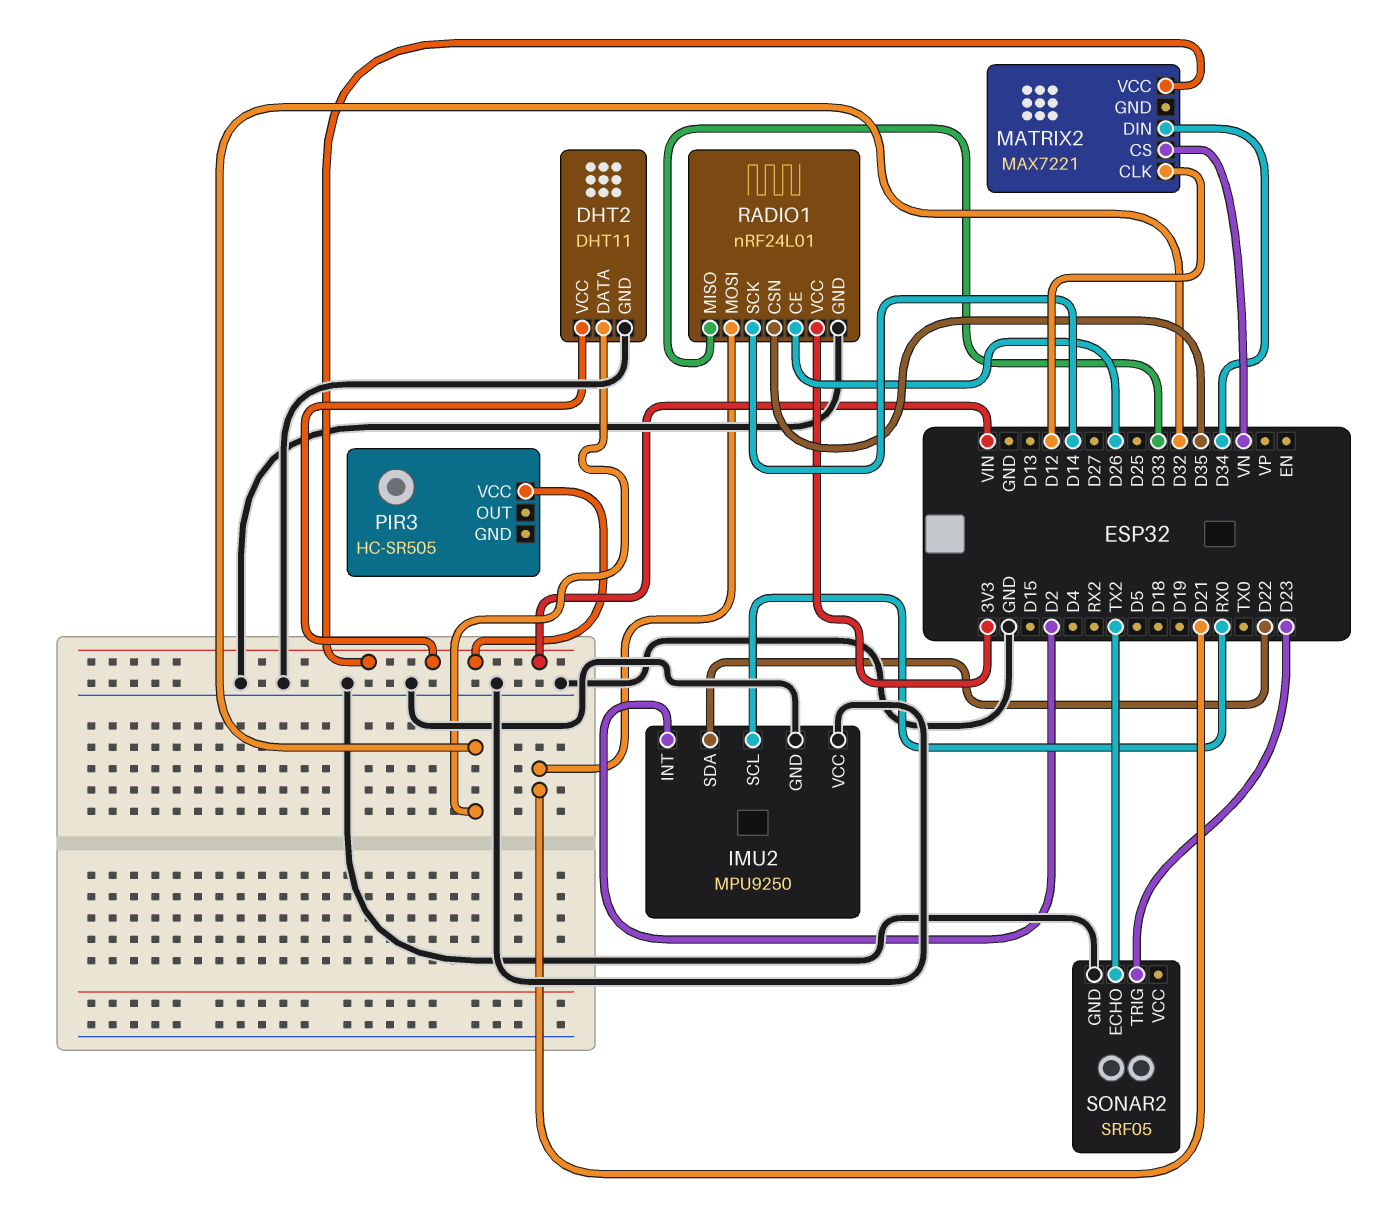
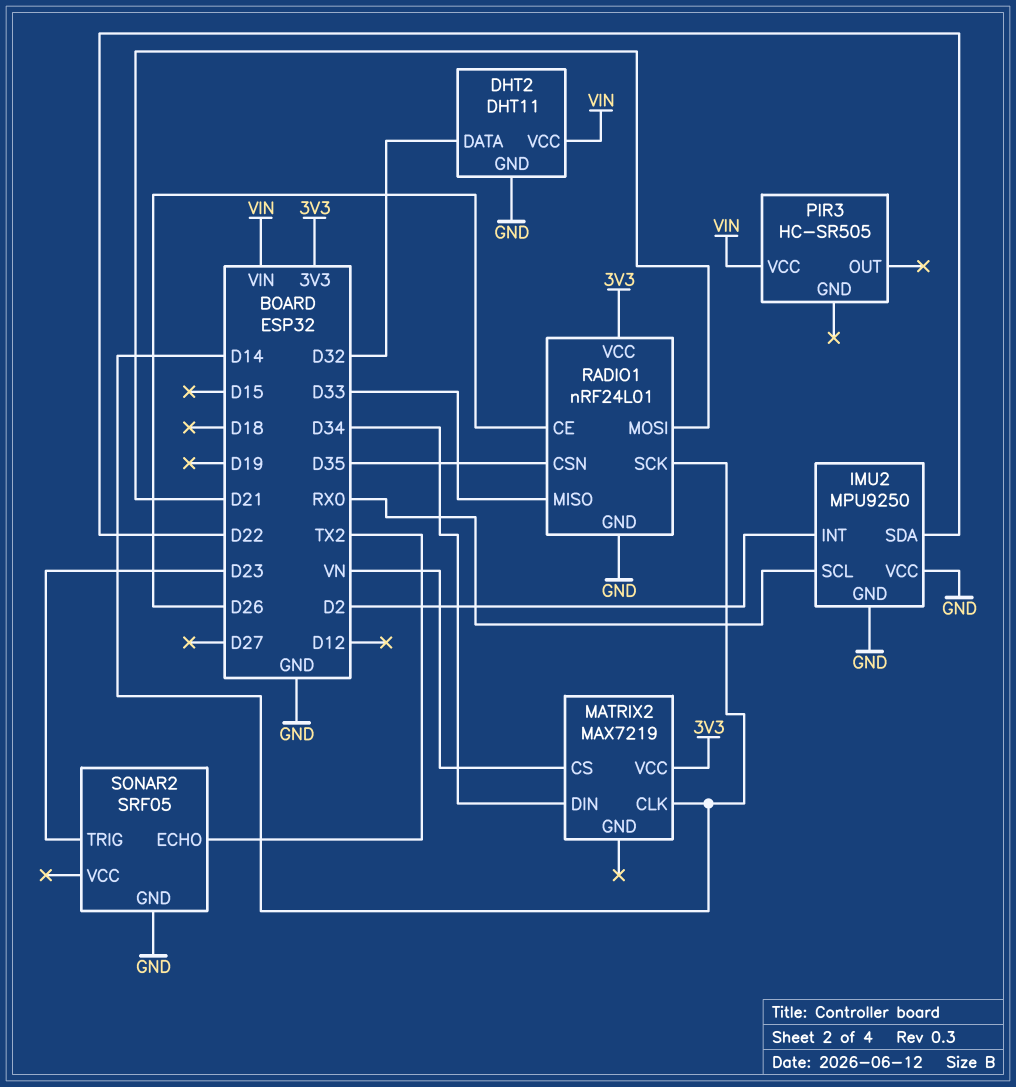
MATRIX2: MAX7221 -> MAX7219
MATRIX2 pin CLK: D12 -> D14
MATRIX2 pin VCC: VIN -> 3V3

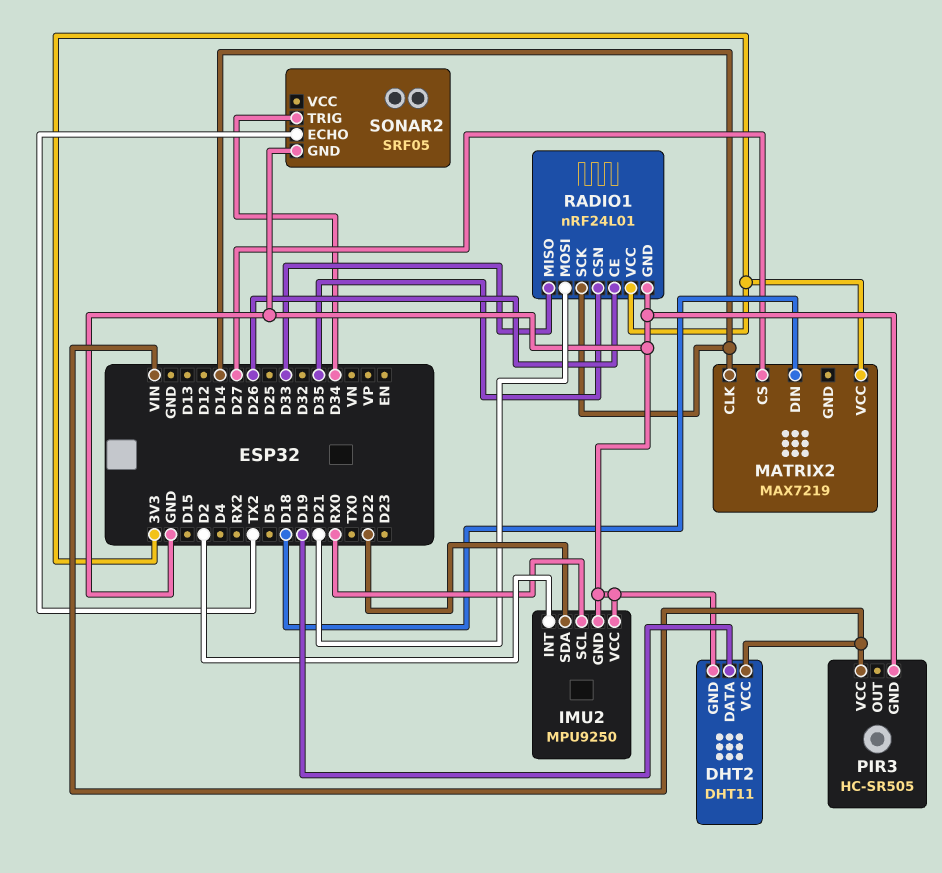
DHT2 pin DATA: D32 -> D19
MATRIX2 pin CS: VN -> D27
MATRIX2 pin DIN: D34 -> D18
PIR3 pin GND: none -> GND
SONAR2 pin TRIG: D23 -> D34

